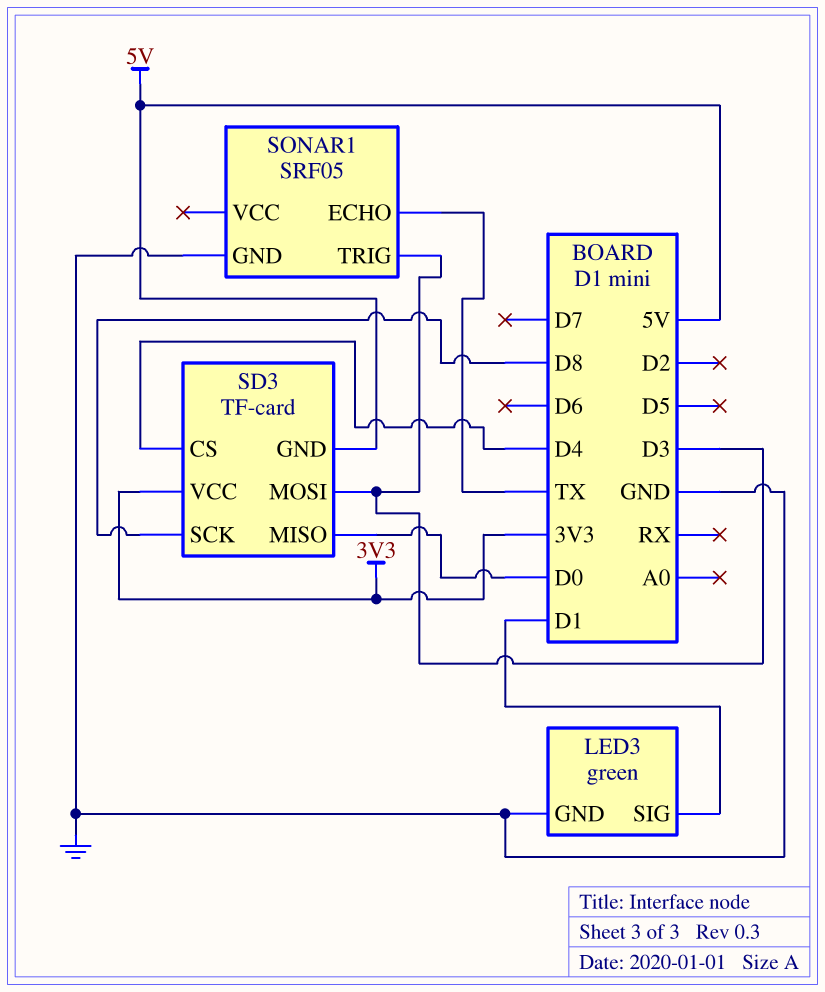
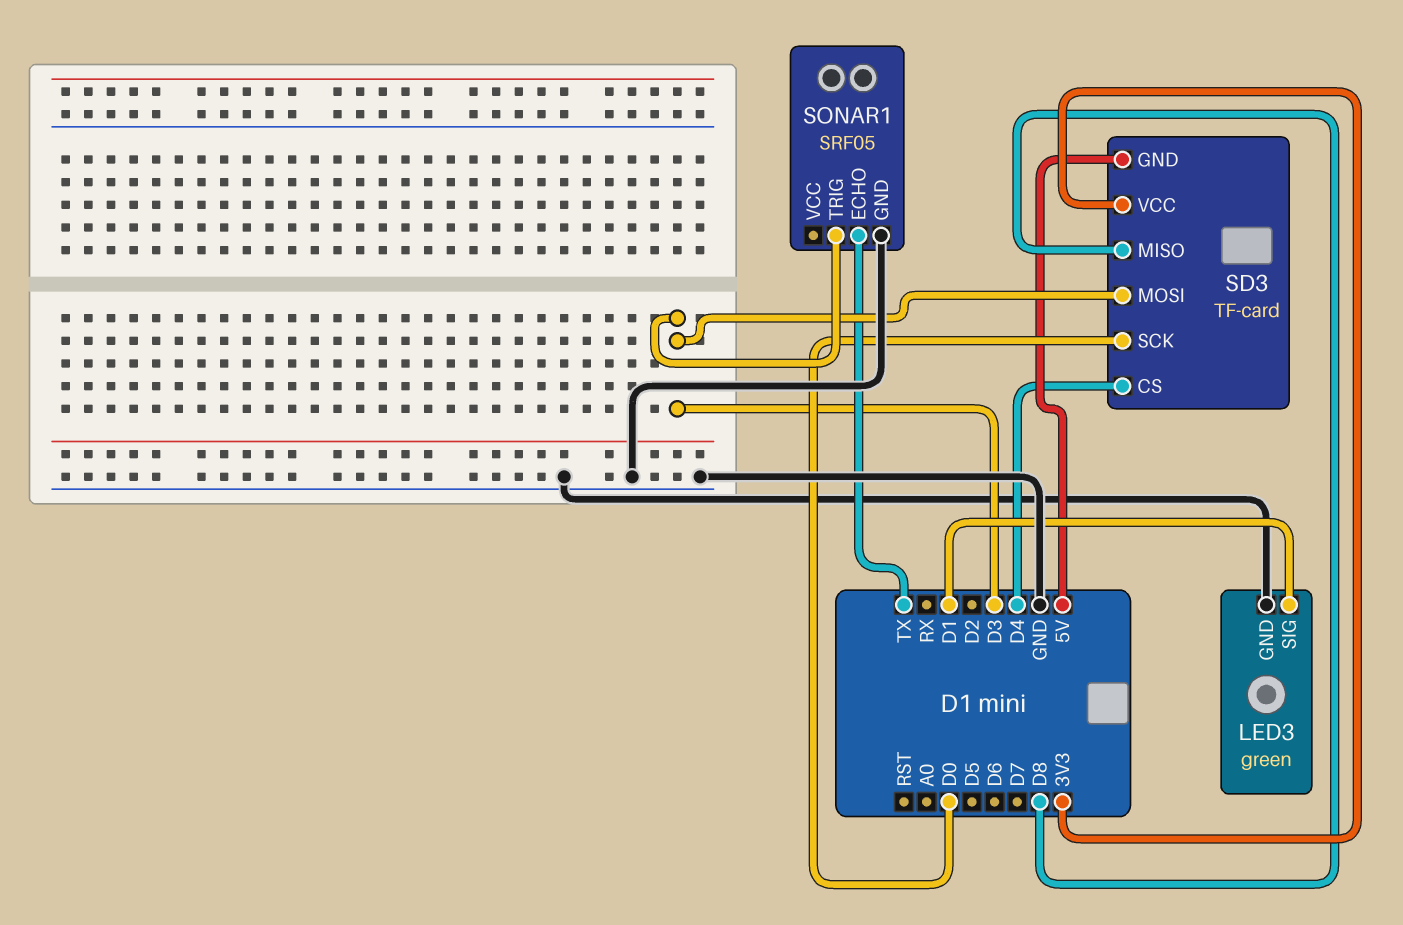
SD3 pin MISO: D0 -> D8
SD3 pin SCK: D8 -> D0

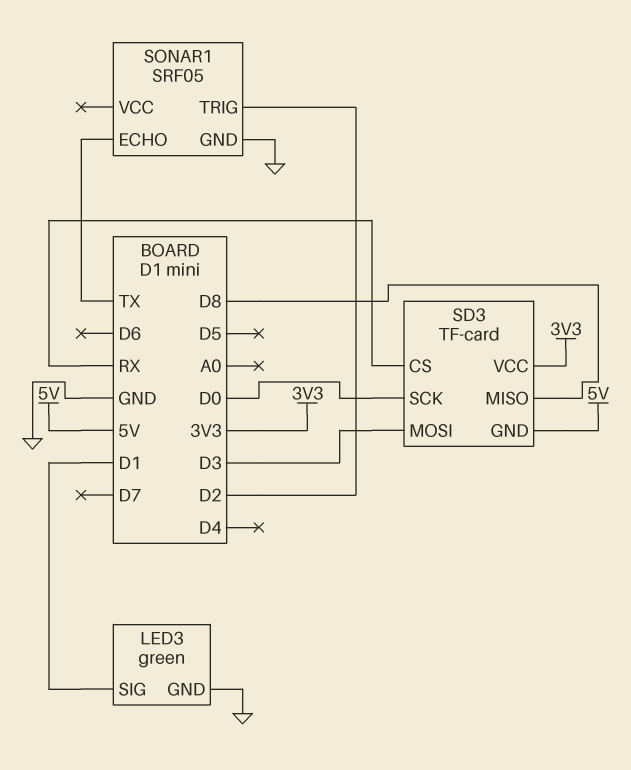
SD3 pin CS: D4 -> RX
SONAR1 pin TRIG: D3 -> D2

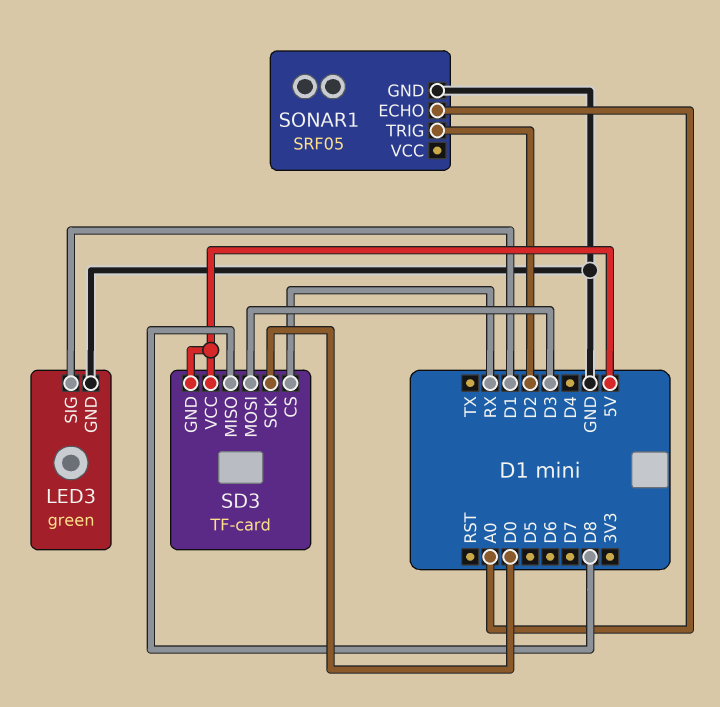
SD3 pin VCC: 3V3 -> 5V
SONAR1 pin ECHO: TX -> A0

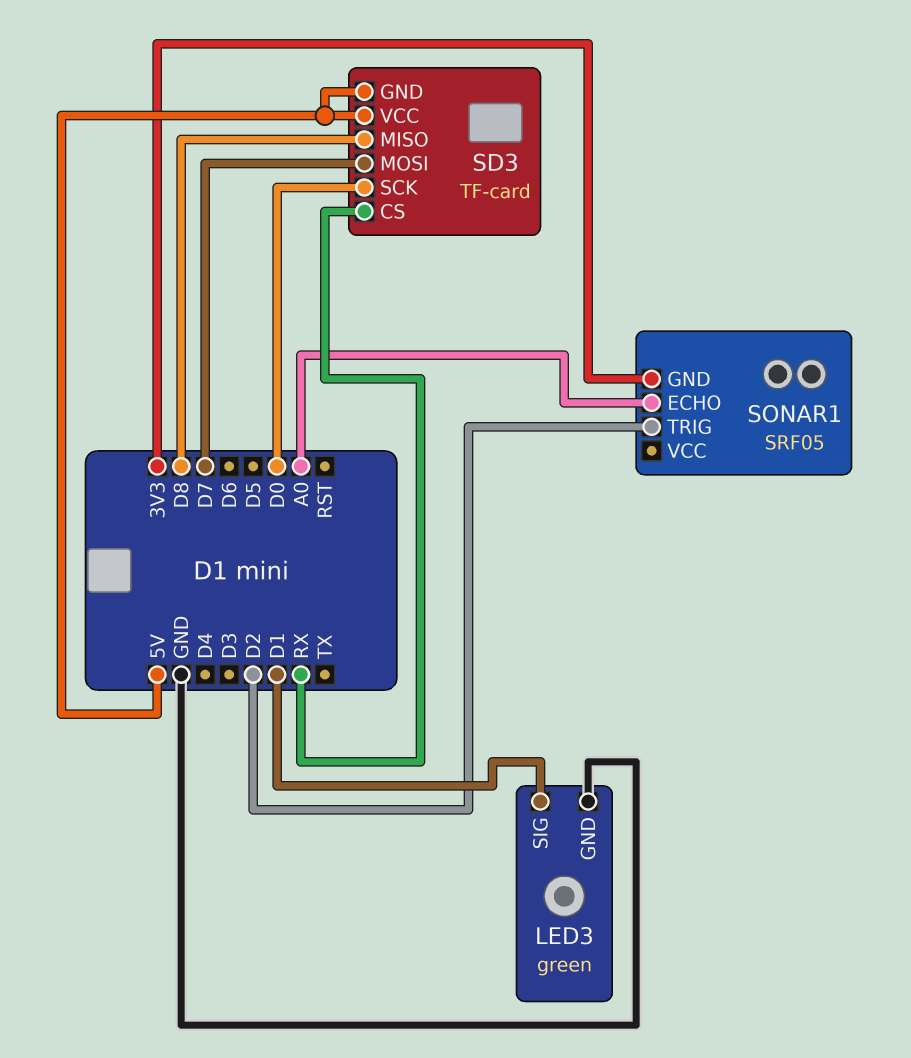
SD3 pin MOSI: D3 -> D7
SONAR1 pin GND: GND -> 3V3

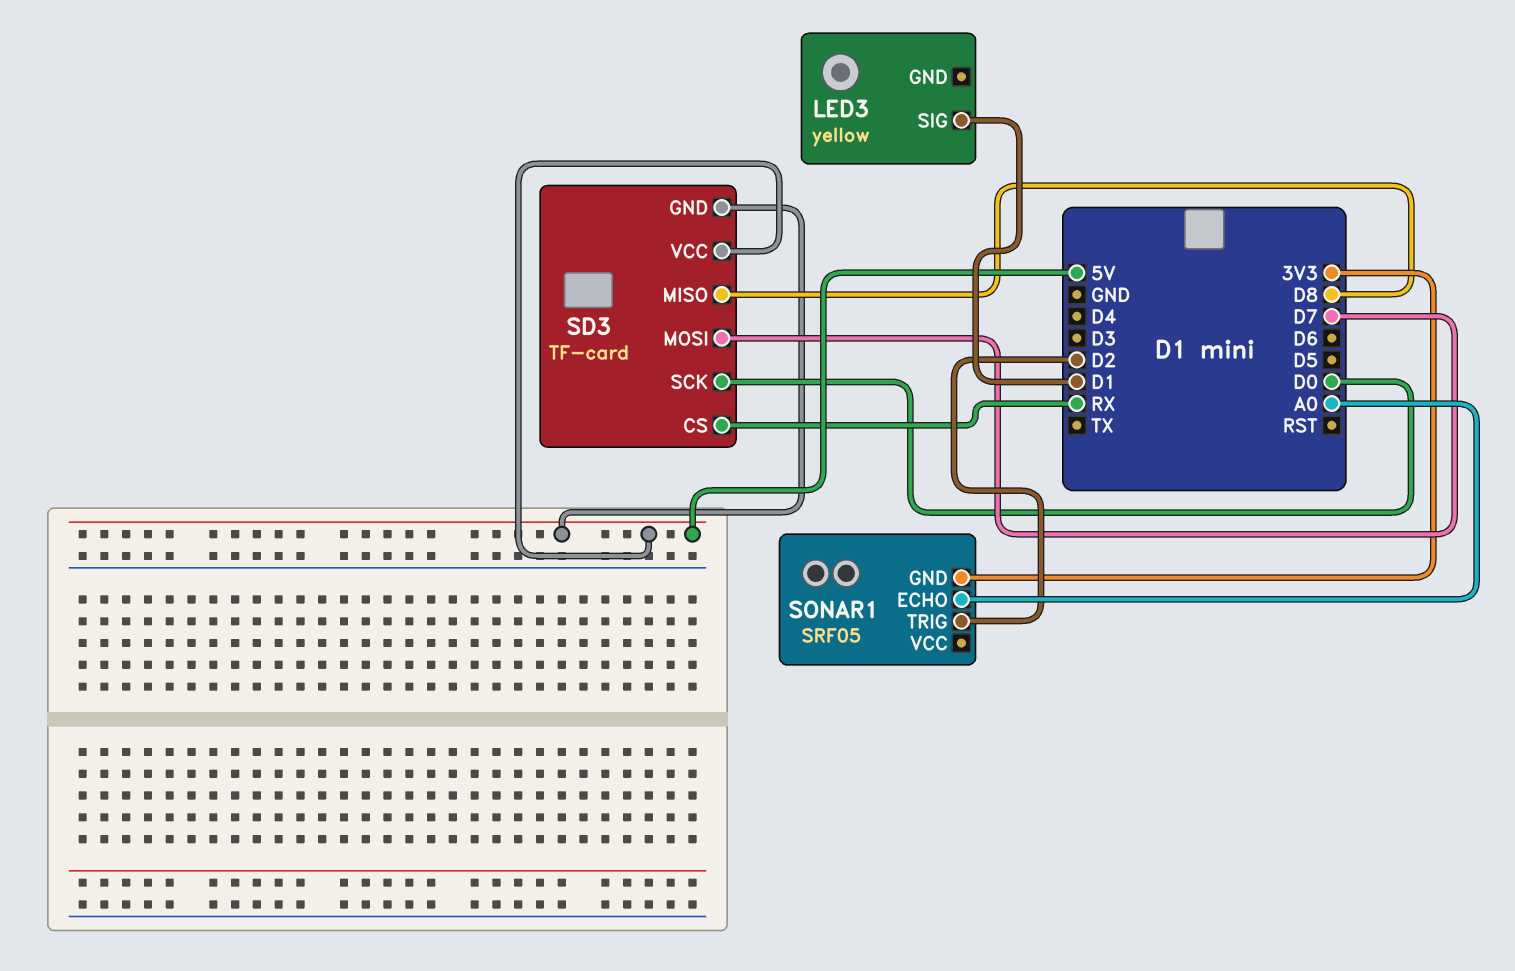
LED3: green -> yellow
LED3 pin GND: GND -> none

